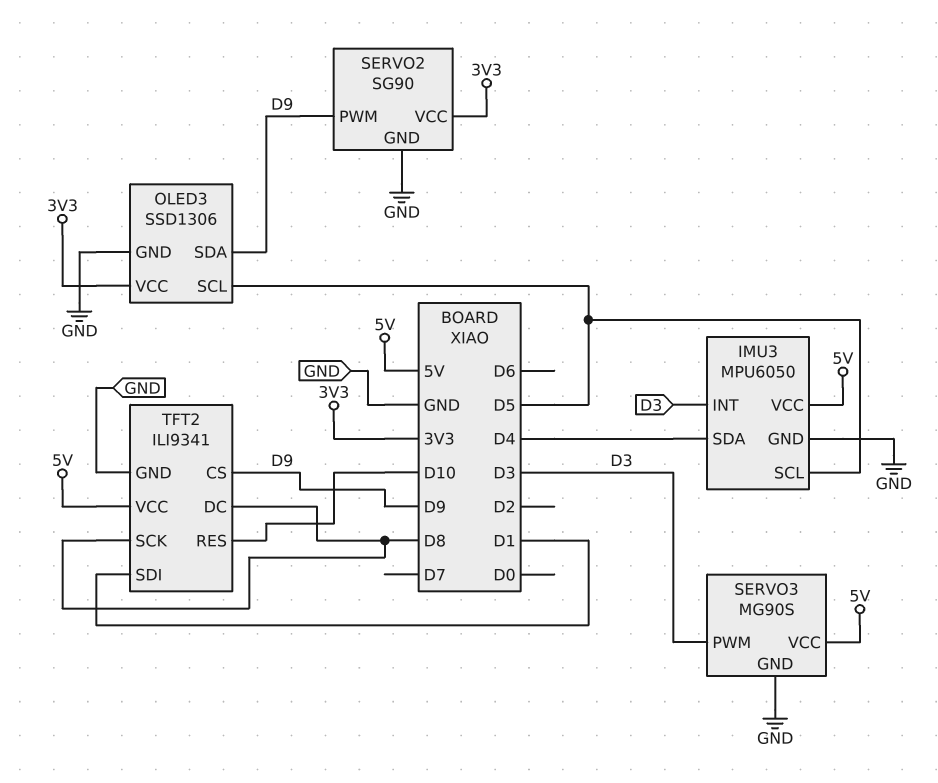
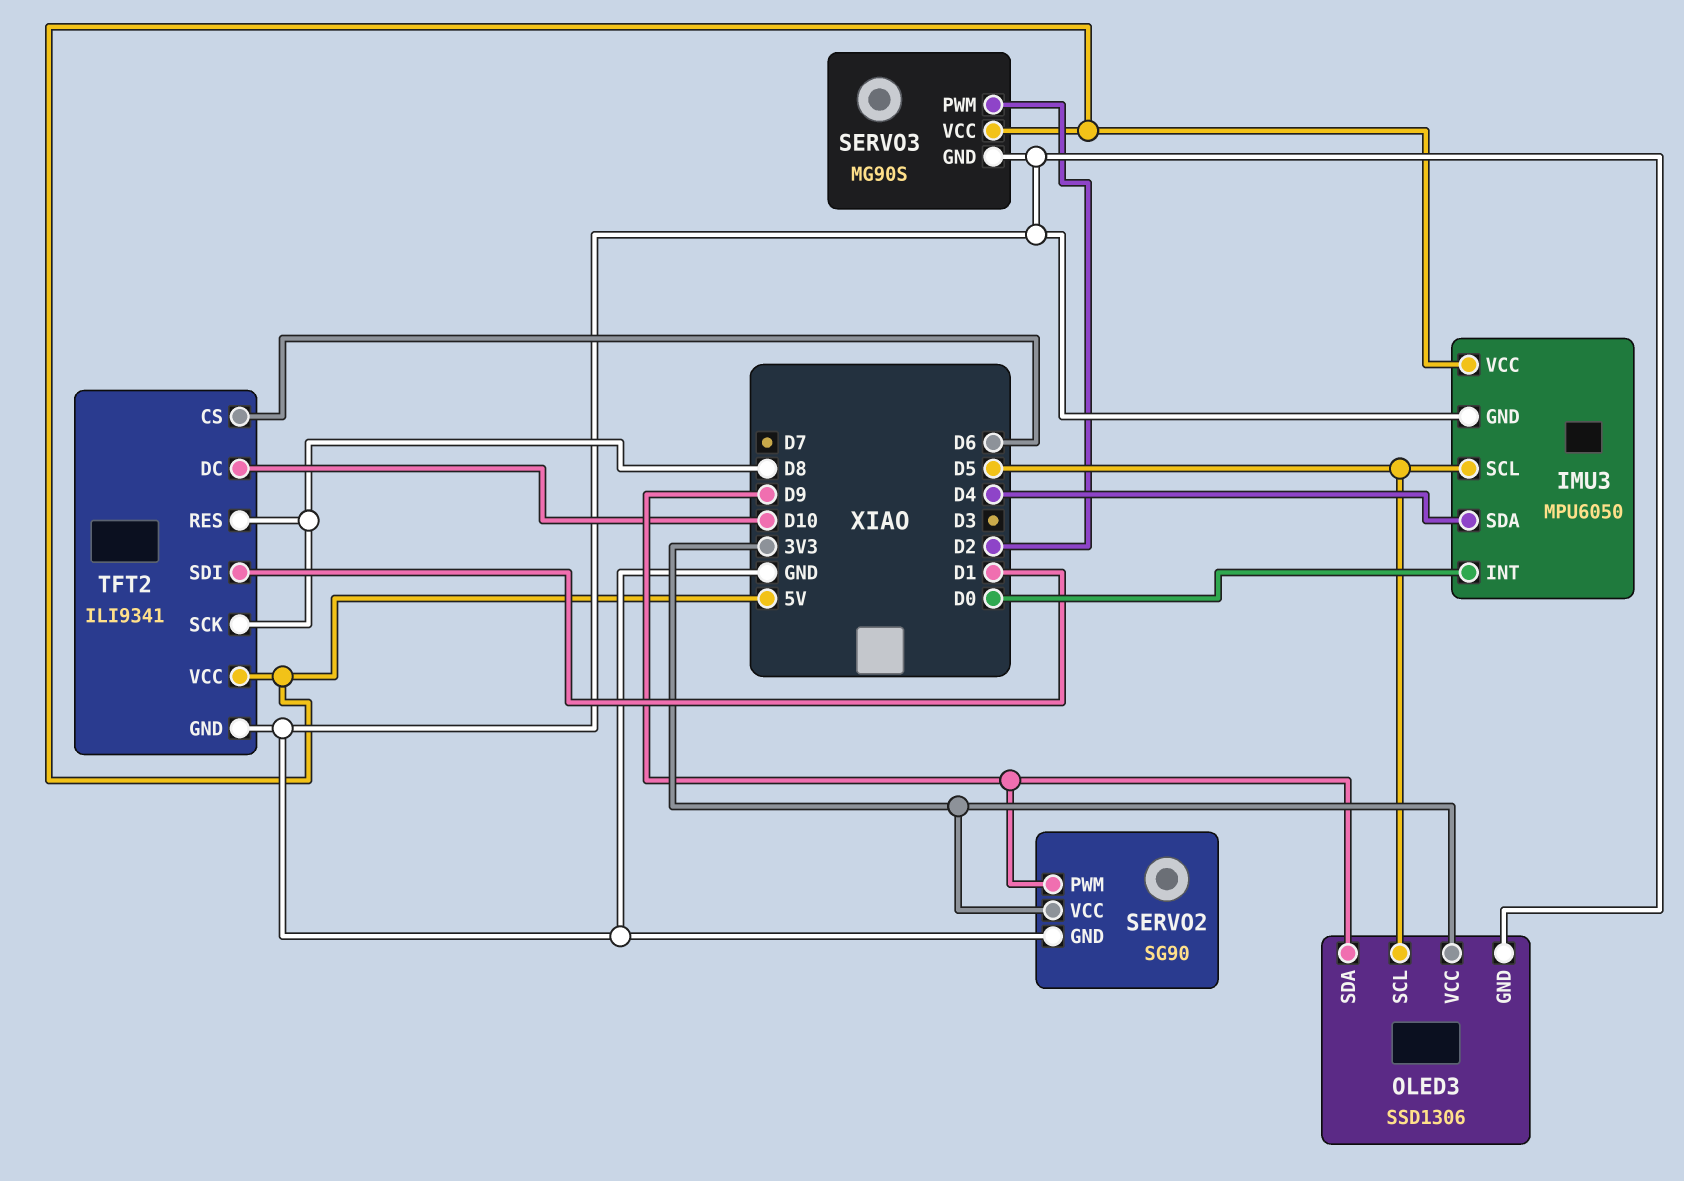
IMU3 pin INT: D3 -> D0
SERVO3 pin PWM: D3 -> D2
TFT2 pin CS: D9 -> D6
TFT2 pin DC: D8 -> D10
TFT2 pin RES: D10 -> D8

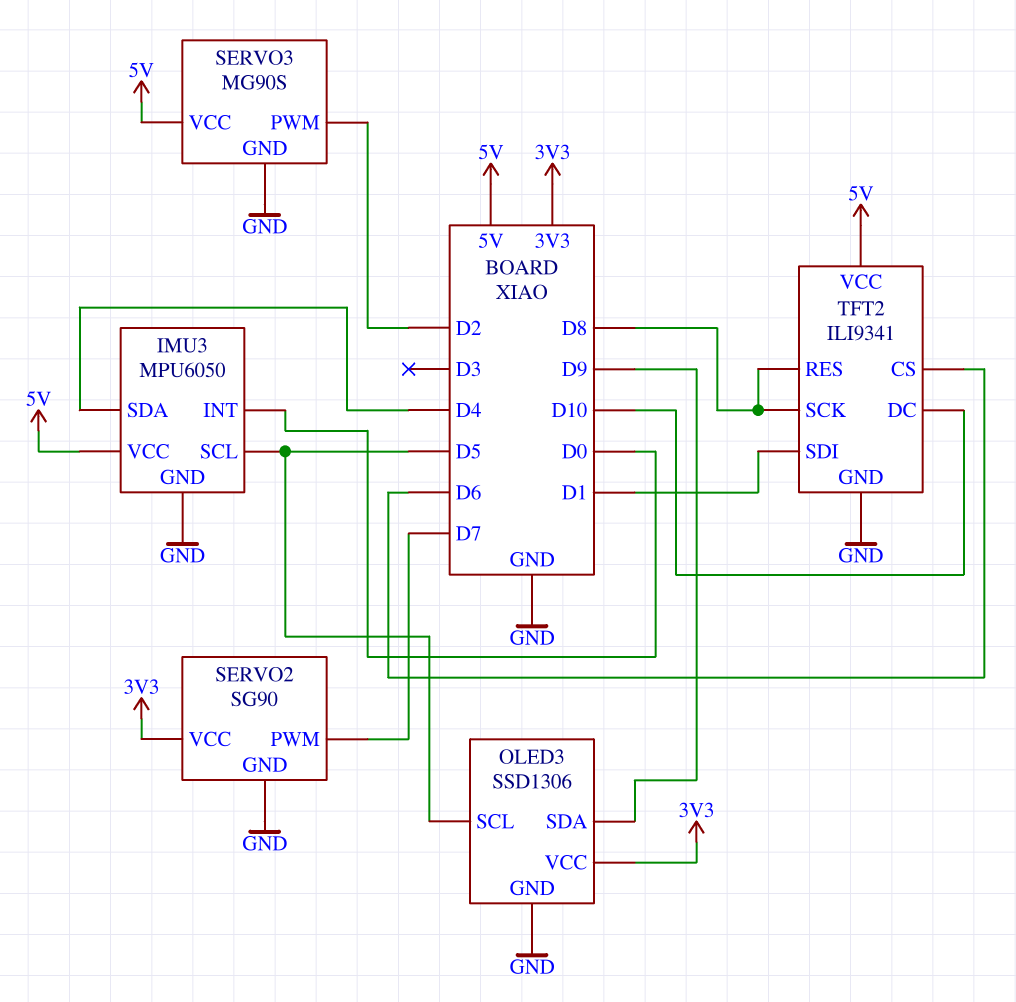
SERVO2 pin PWM: D9 -> D7

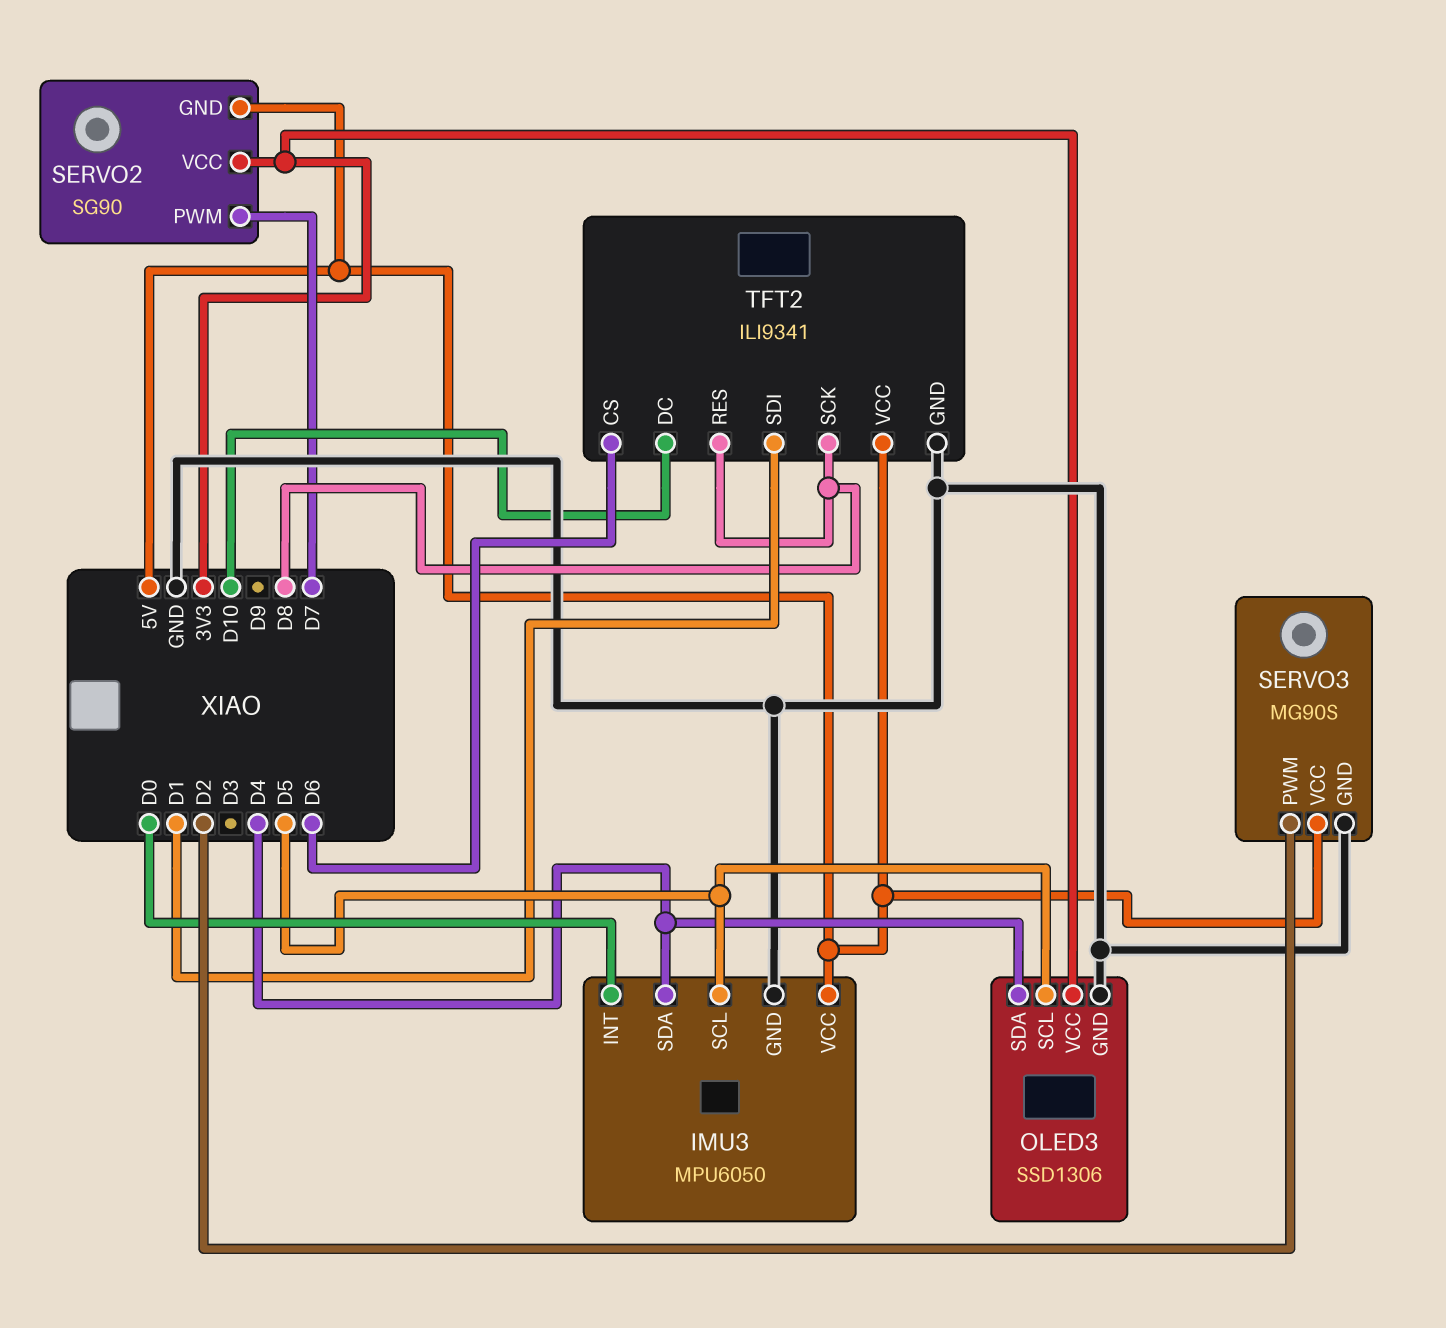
OLED3 pin SDA: D9 -> D4
SERVO2 pin GND: GND -> 5V

